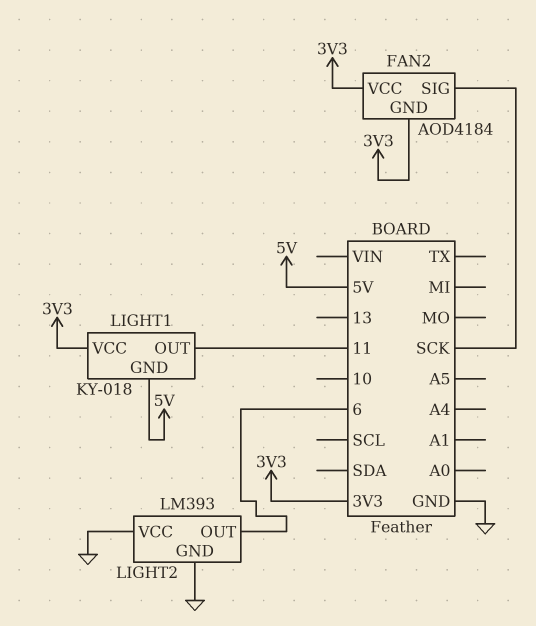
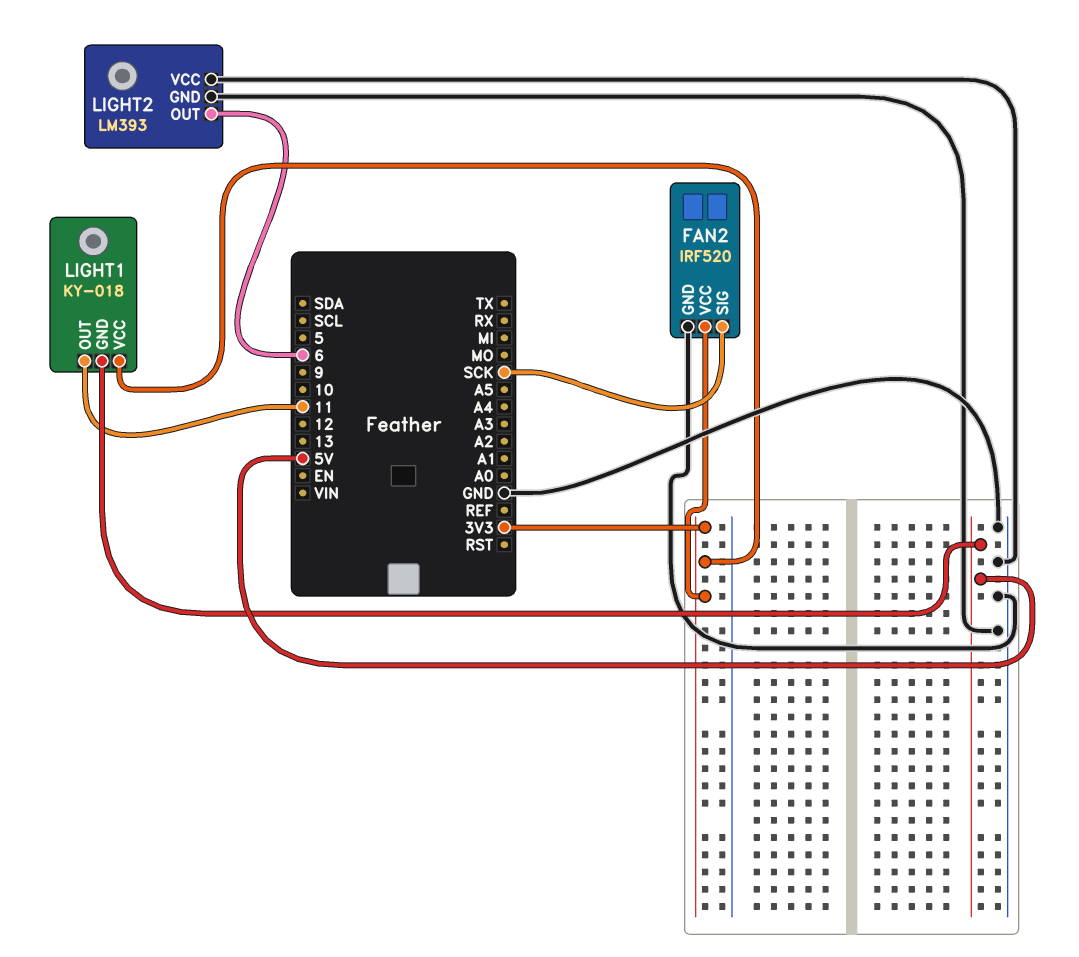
FAN2: AOD4184 -> IRF520
FAN2 pin GND: 3V3 -> GND

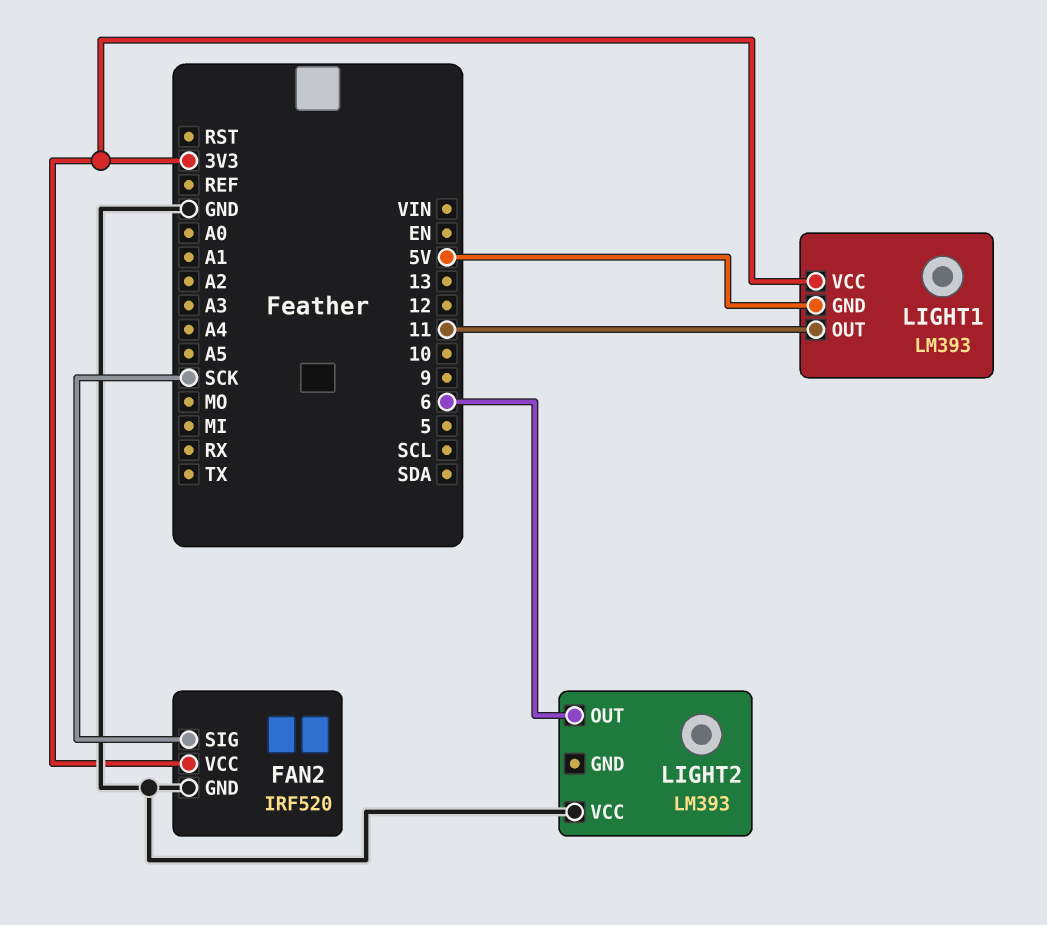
LIGHT1: KY-018 -> LM393
LIGHT2 pin GND: GND -> none

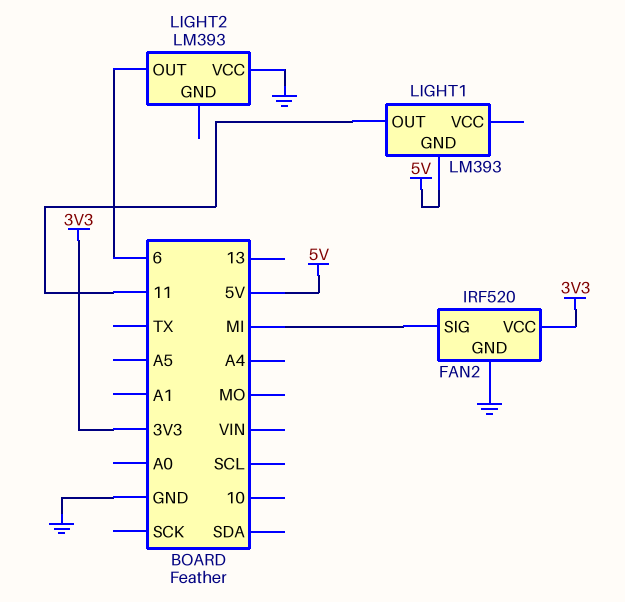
FAN2 pin SIG: SCK -> MI
LIGHT1 pin VCC: 3V3 -> none

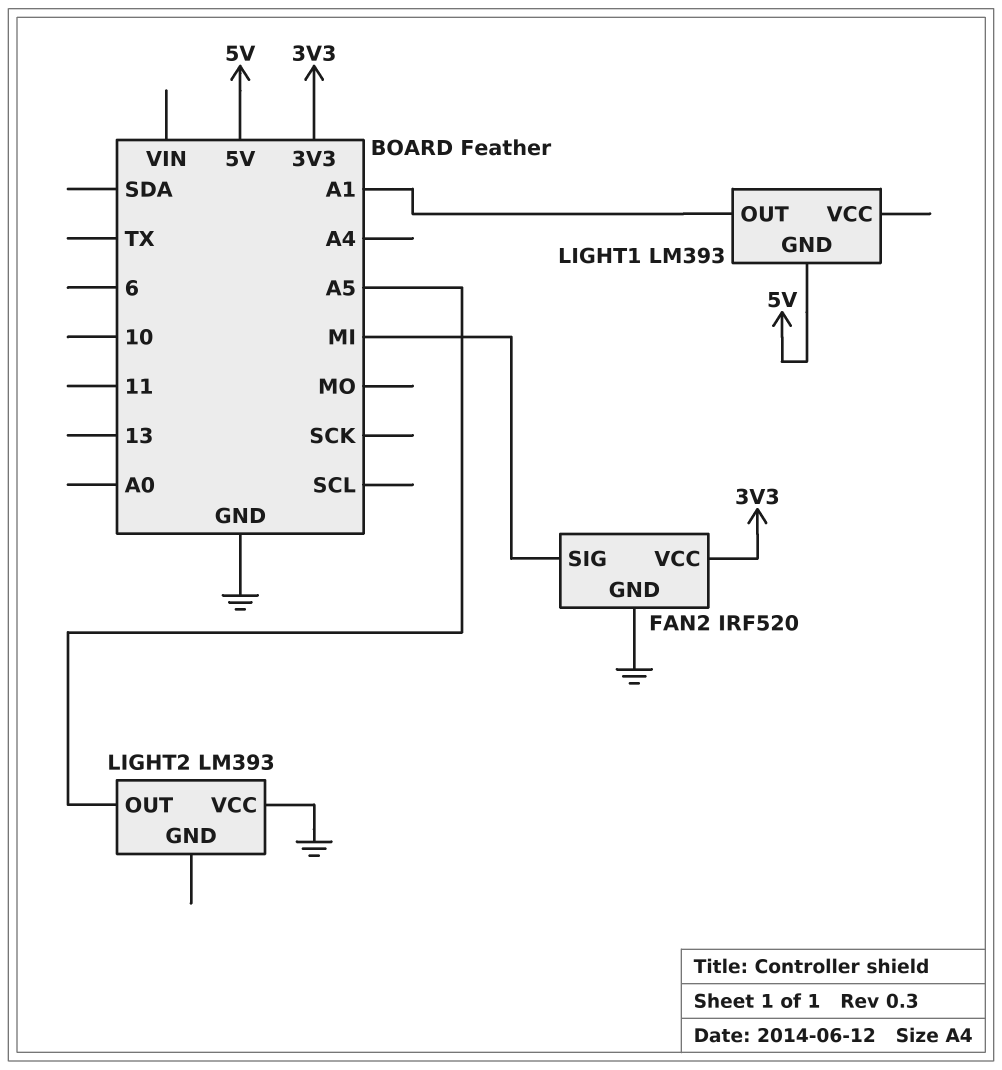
LIGHT1 pin OUT: 11 -> A1
LIGHT2 pin OUT: 6 -> A5

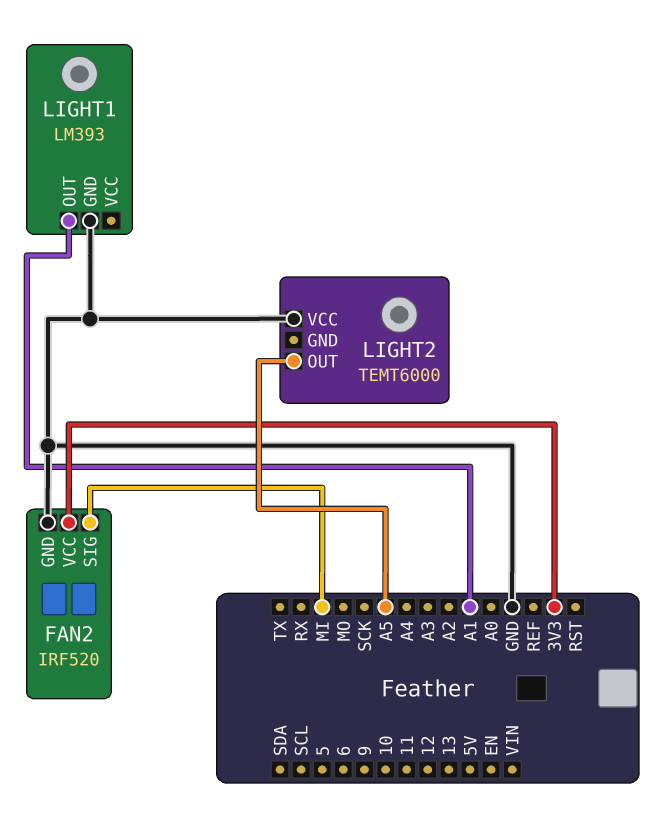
LIGHT1 pin GND: 5V -> GND
LIGHT2: LM393 -> TEMT6000

